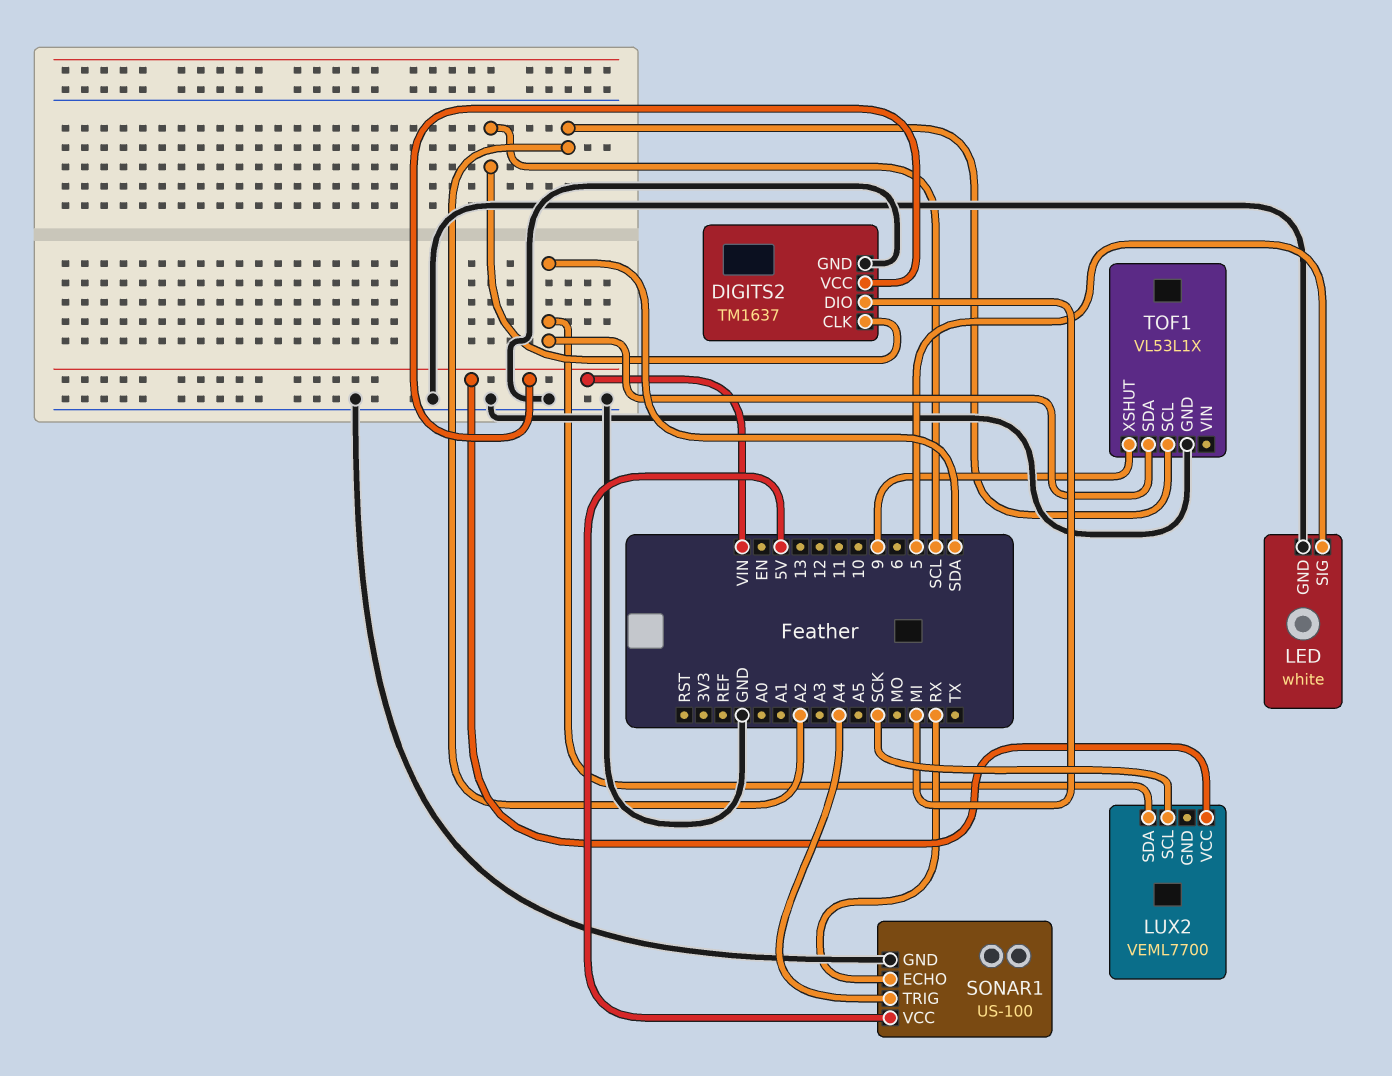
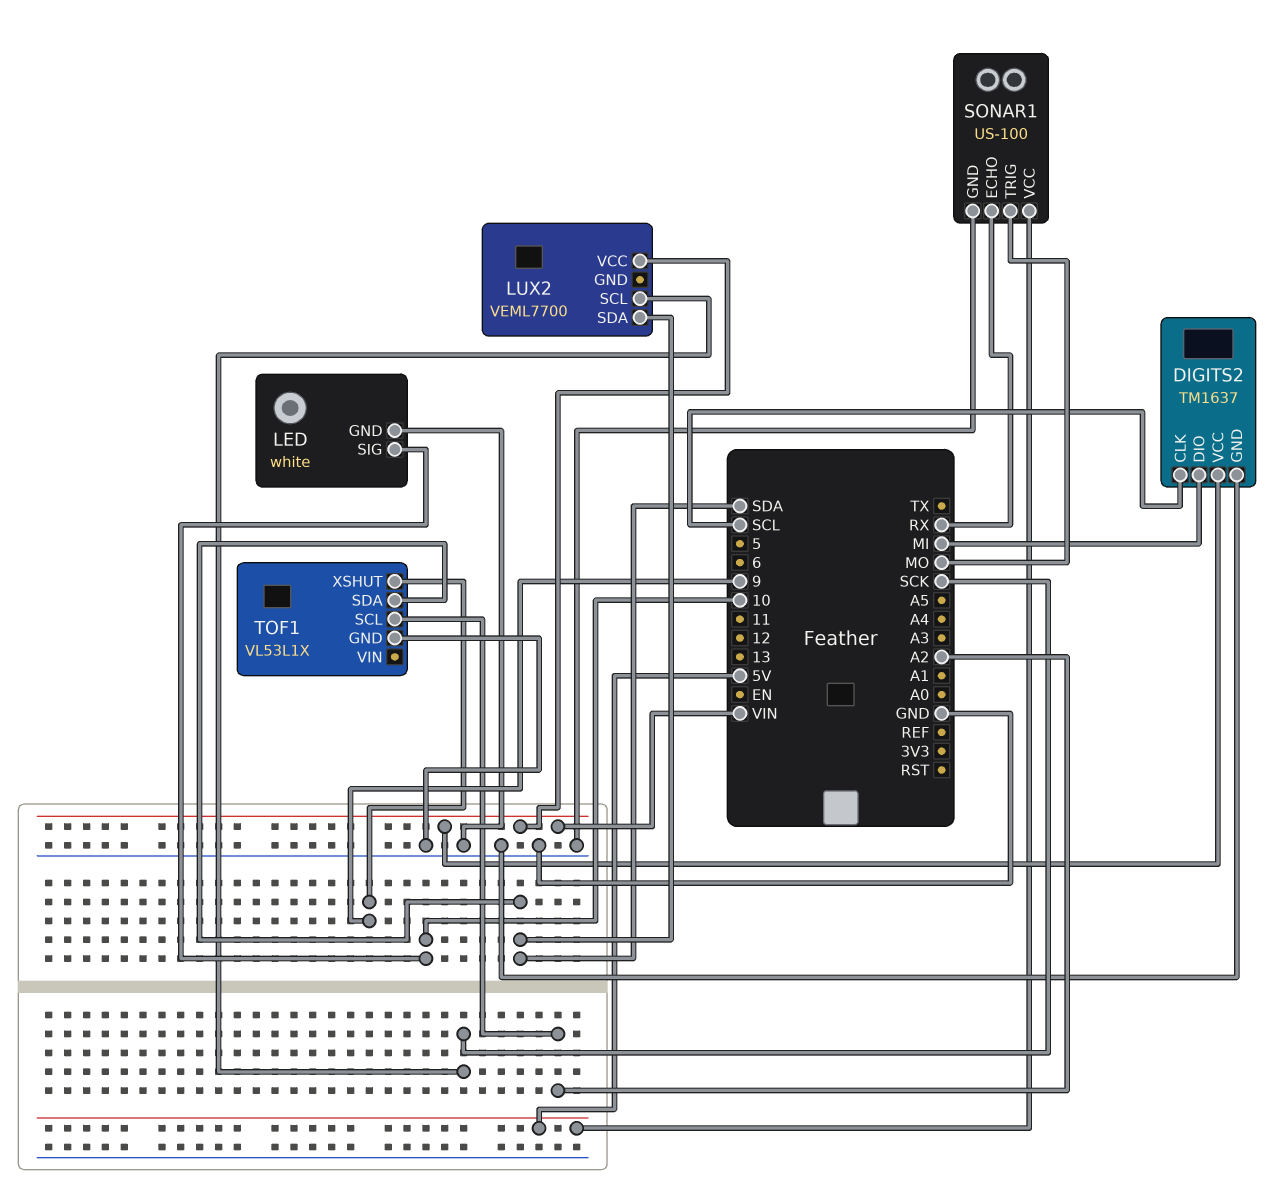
LED pin SIG: 5 -> 10
SONAR1 pin TRIG: A4 -> MO

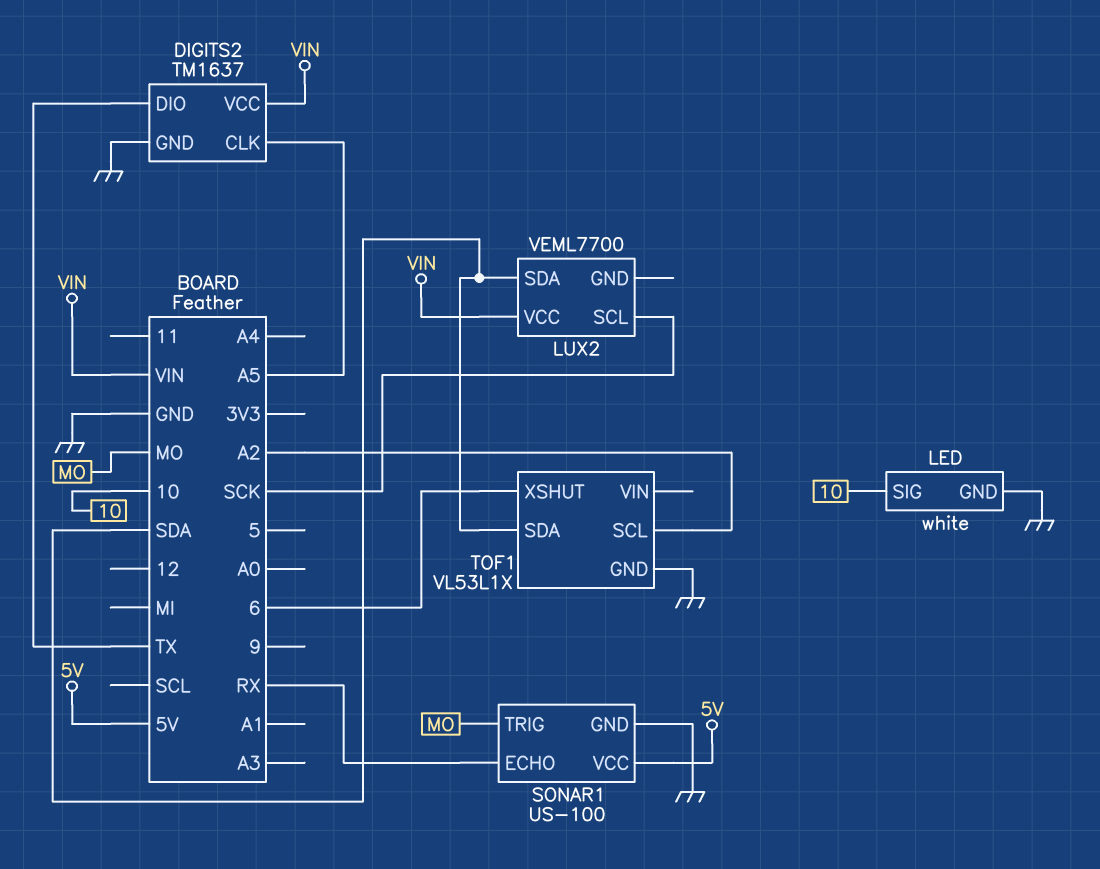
DIGITS2 pin CLK: SCL -> A5
DIGITS2 pin DIO: MI -> TX
TOF1 pin XSHUT: 9 -> 6

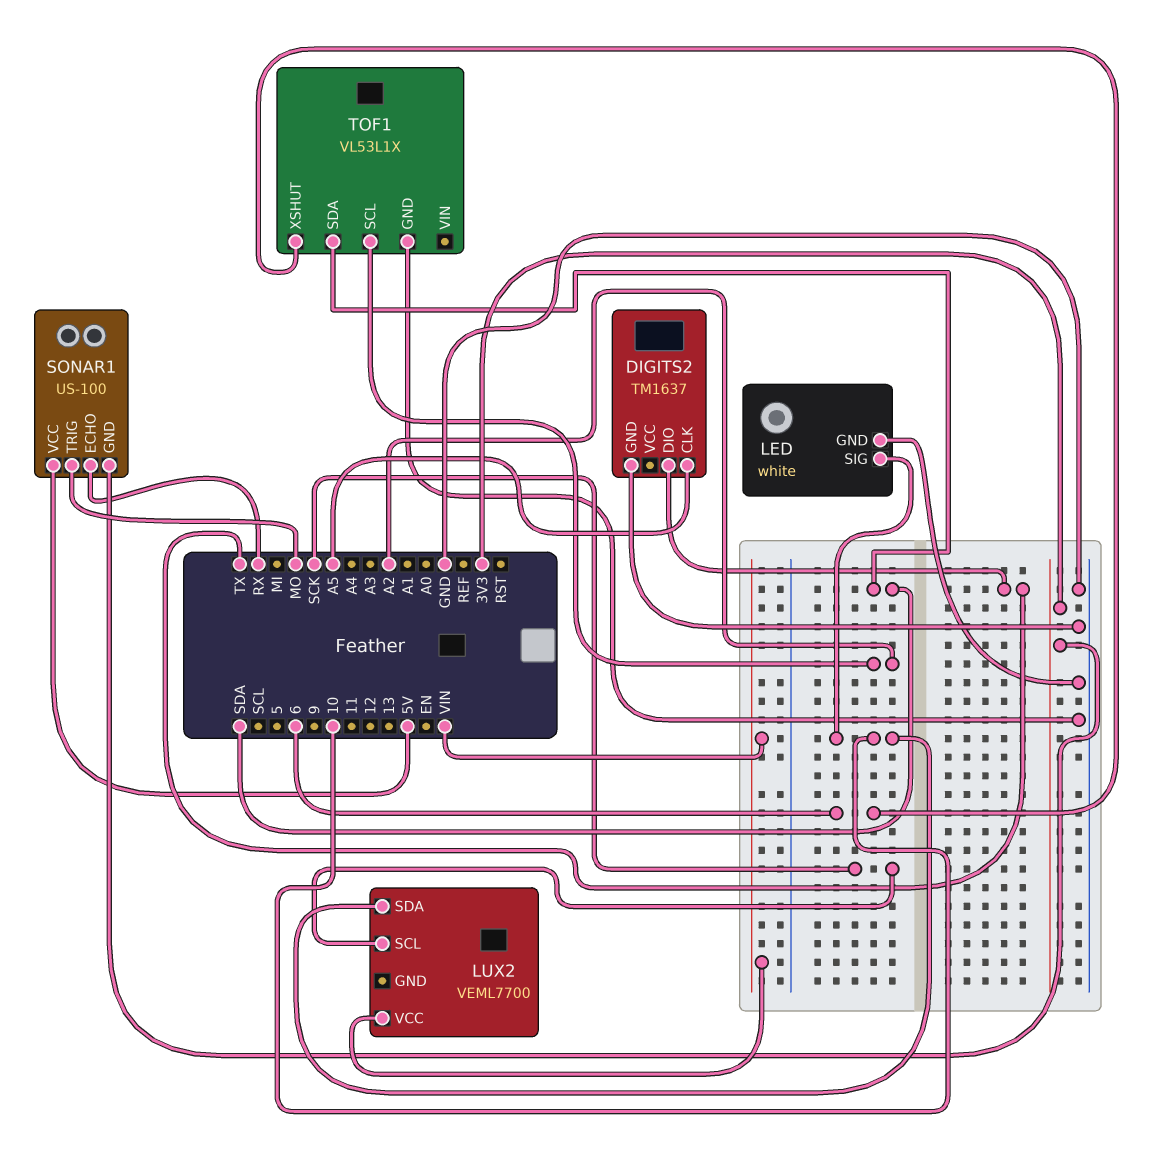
DIGITS2 pin VCC: VIN -> none
LUX2 pin SDA: SDA -> 10
SONAR1 pin GND: GND -> 3V3

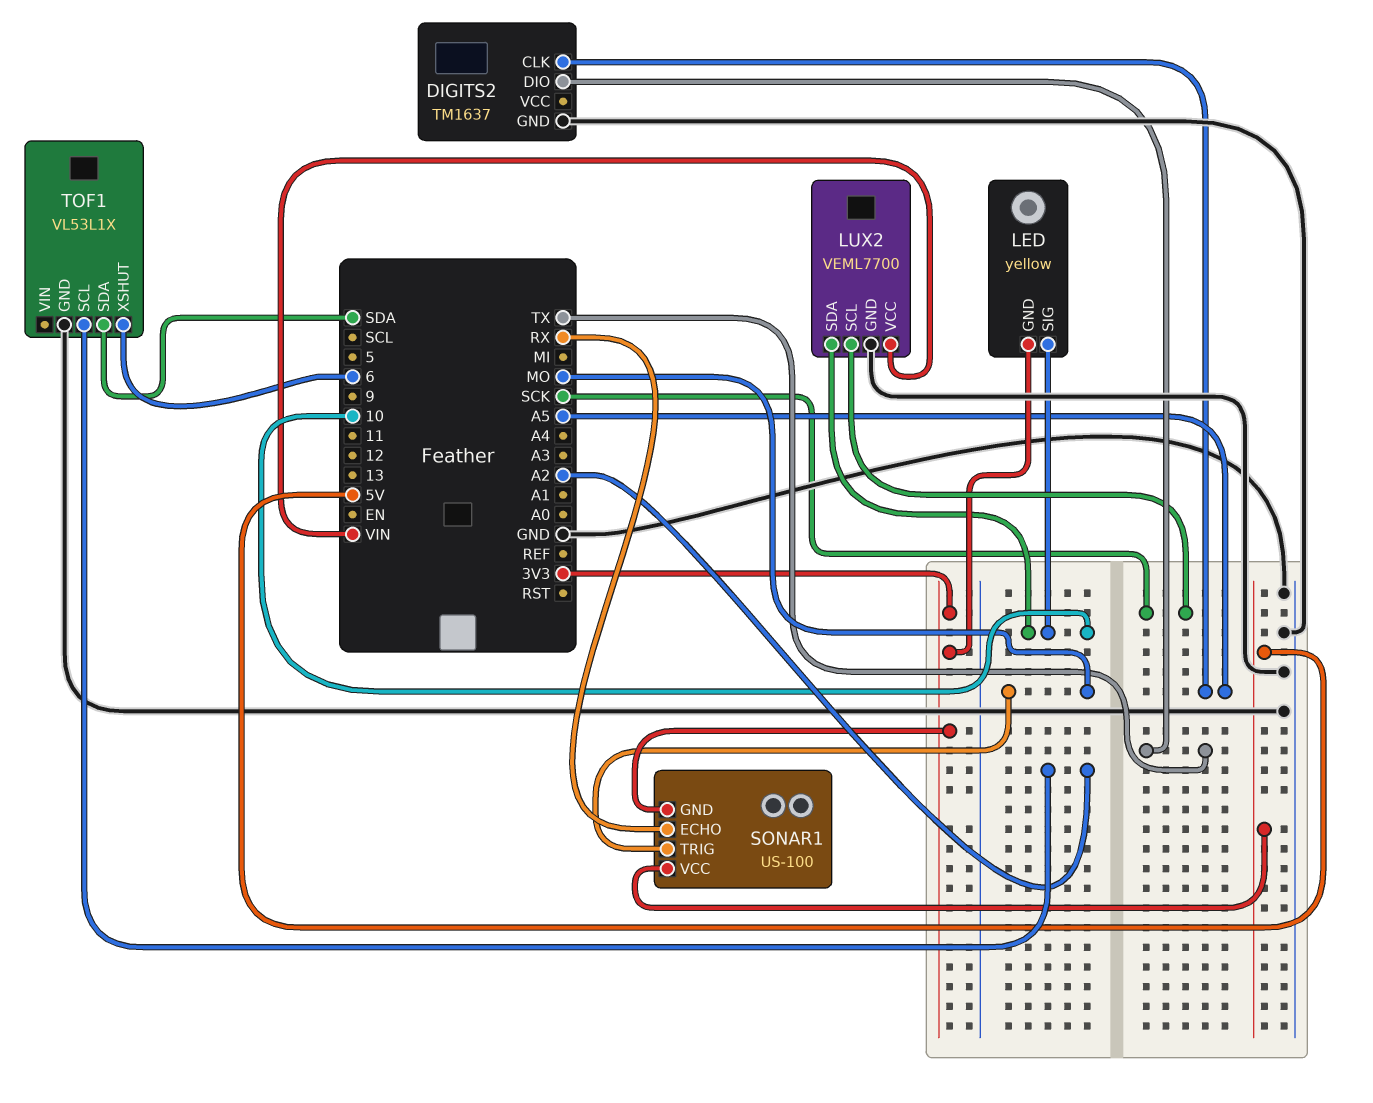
LED: white -> yellow
LED pin GND: GND -> 3V3
LUX2 pin GND: none -> GND

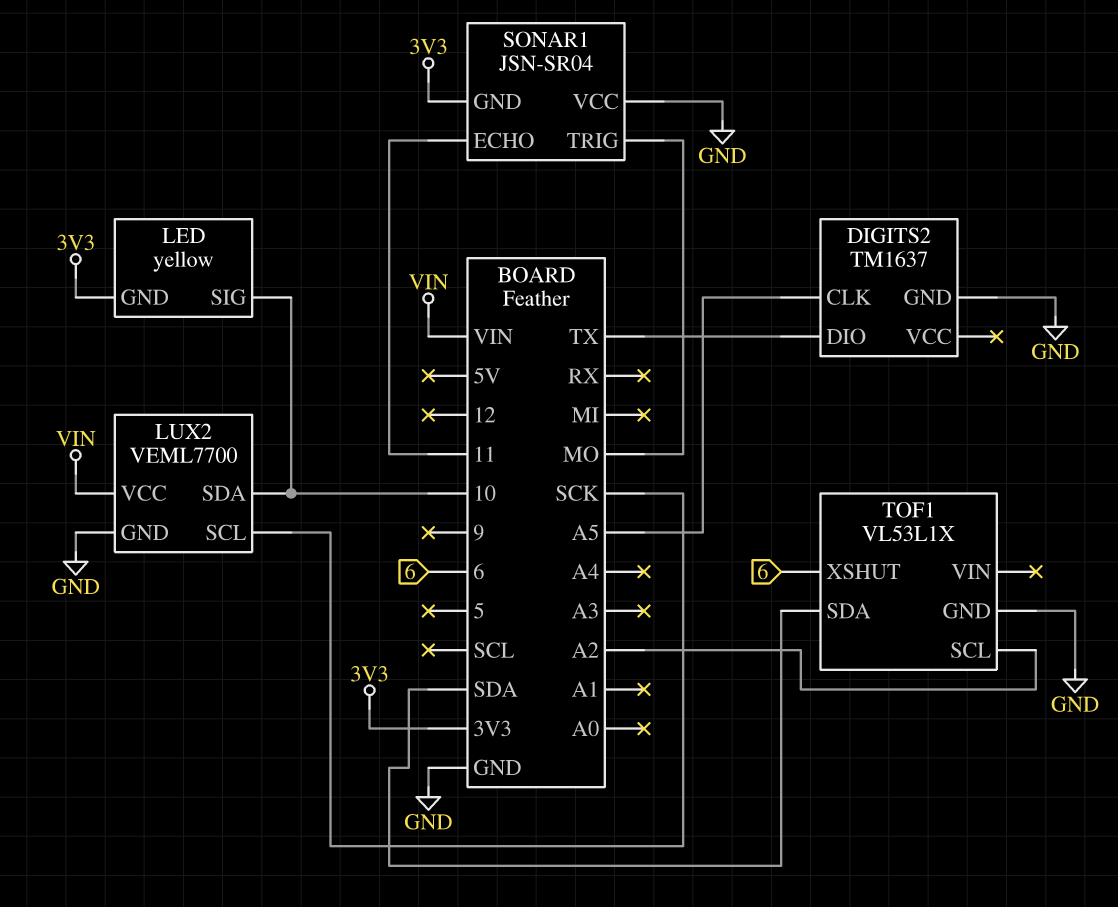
SONAR1: US-100 -> JSN-SR04
SONAR1 pin ECHO: RX -> 11
SONAR1 pin VCC: 5V -> GND

